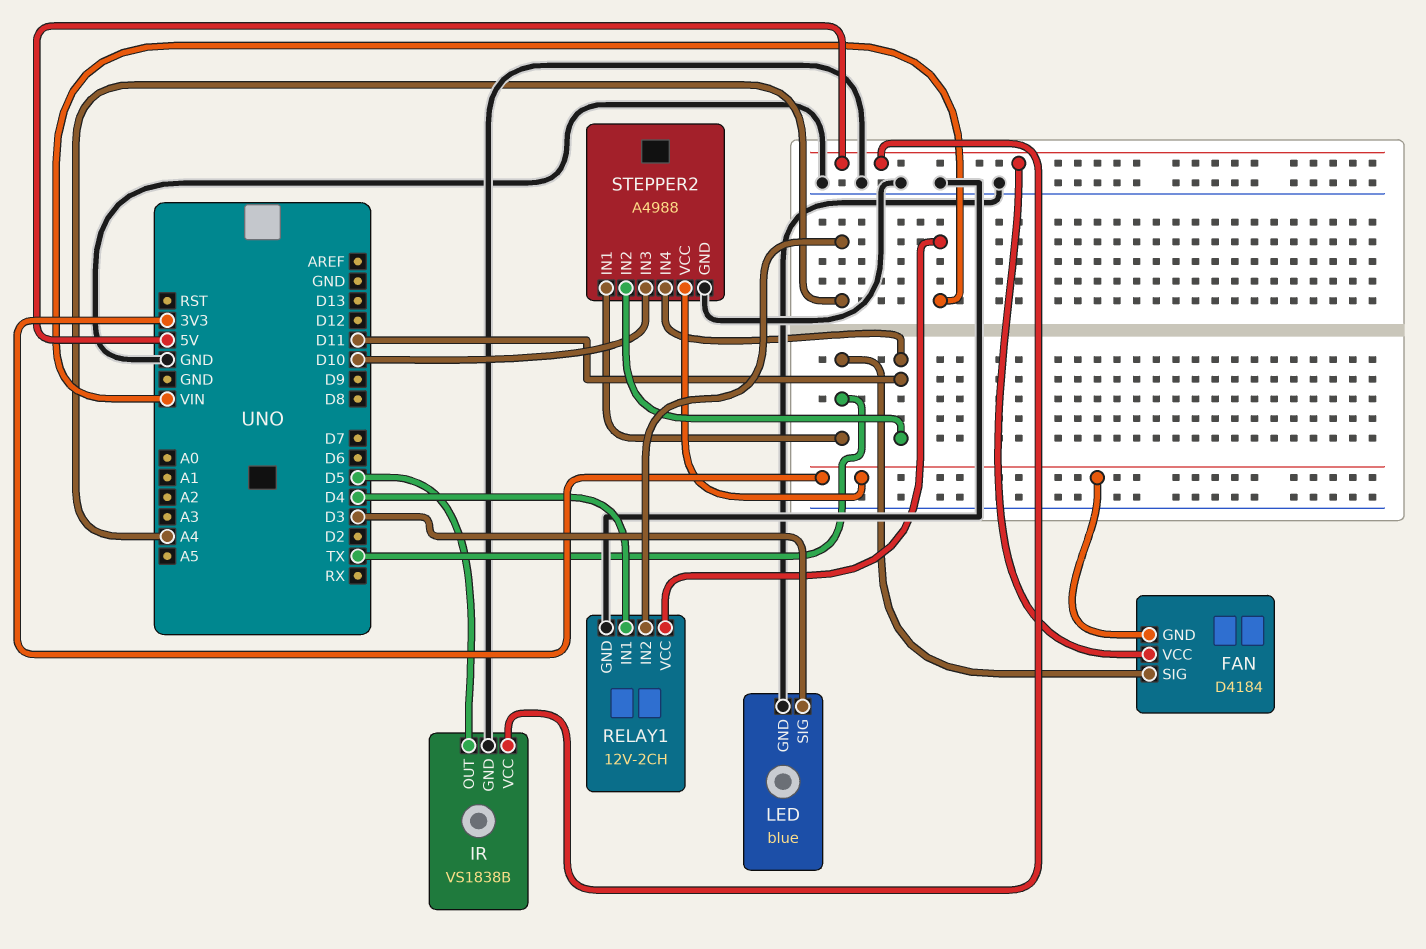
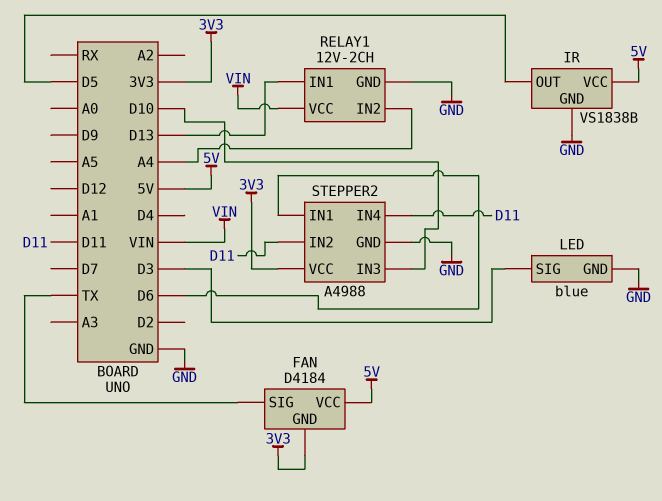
RELAY1 pin IN1: D4 -> D13
STEPPER2 pin IN1: TX -> D6

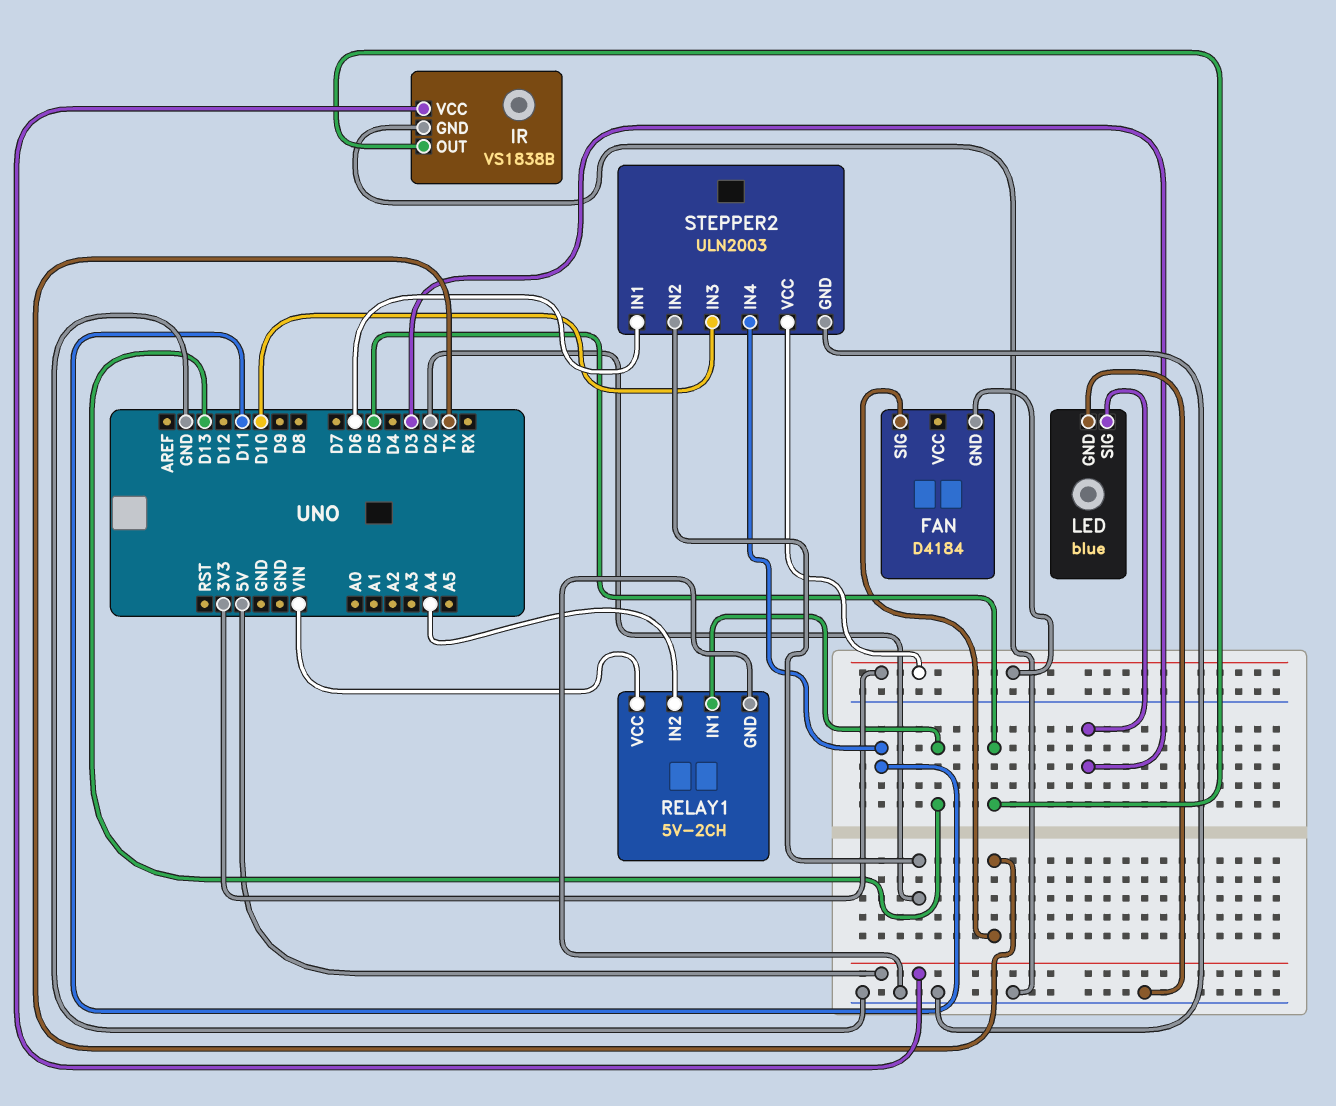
FAN pin VCC: 5V -> none
RELAY1: 12V-2CH -> 5V-2CH
STEPPER2: A4988 -> ULN2003
STEPPER2 pin IN2: D11 -> D2

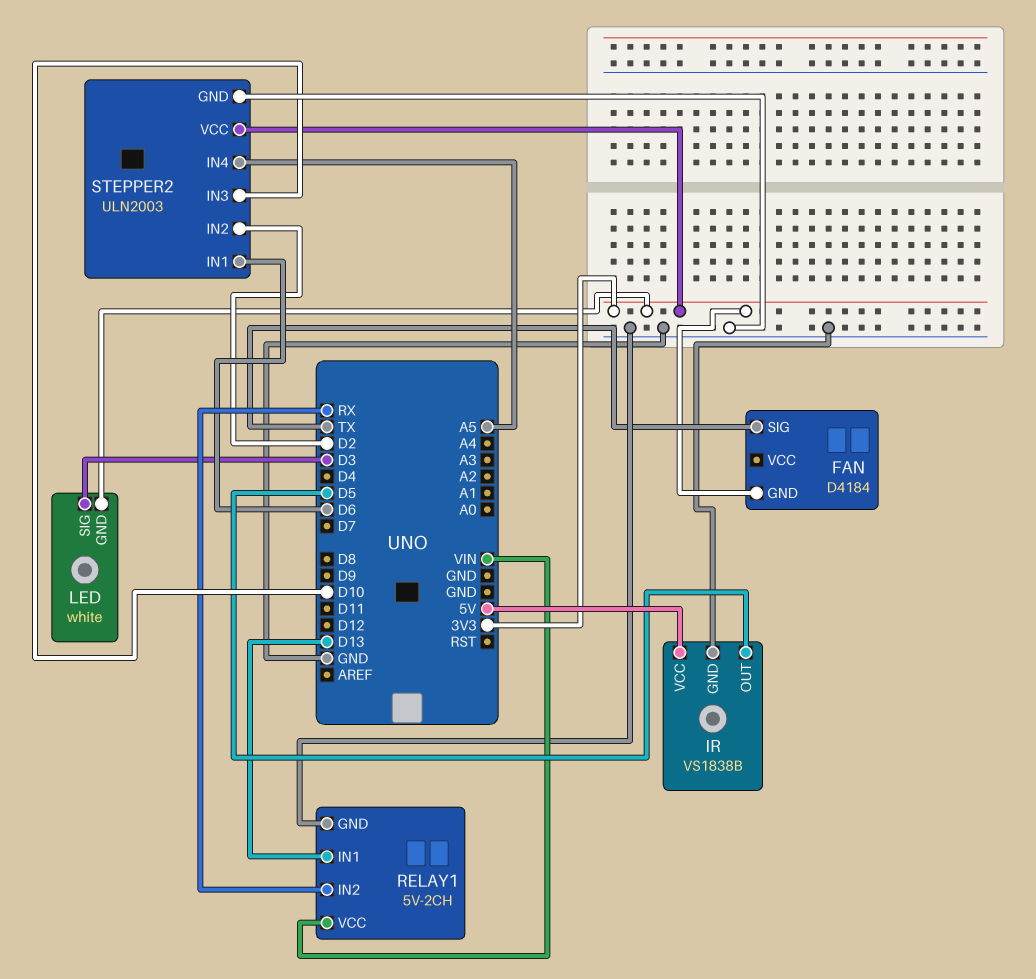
LED: blue -> white
LED pin GND: GND -> 3V3
RELAY1 pin IN2: A4 -> RX
STEPPER2 pin IN4: D11 -> A5

